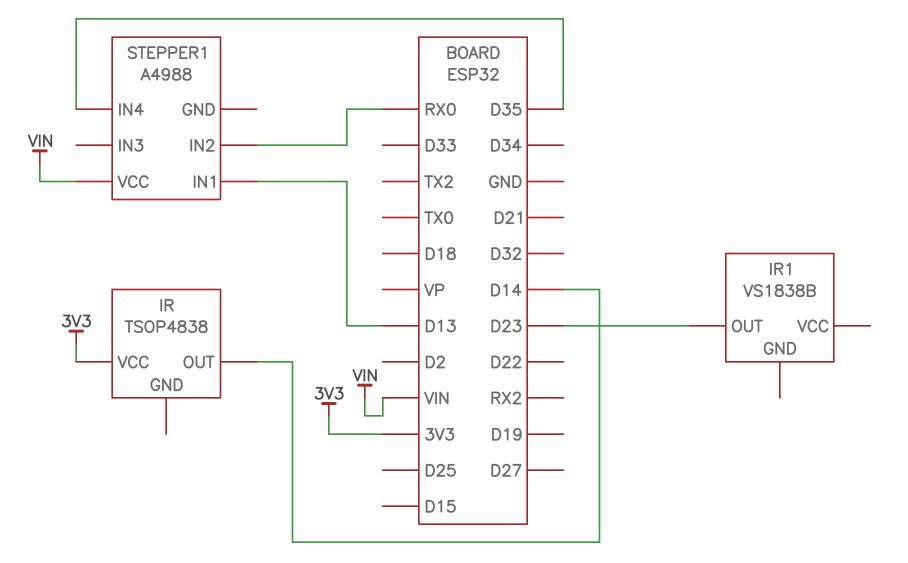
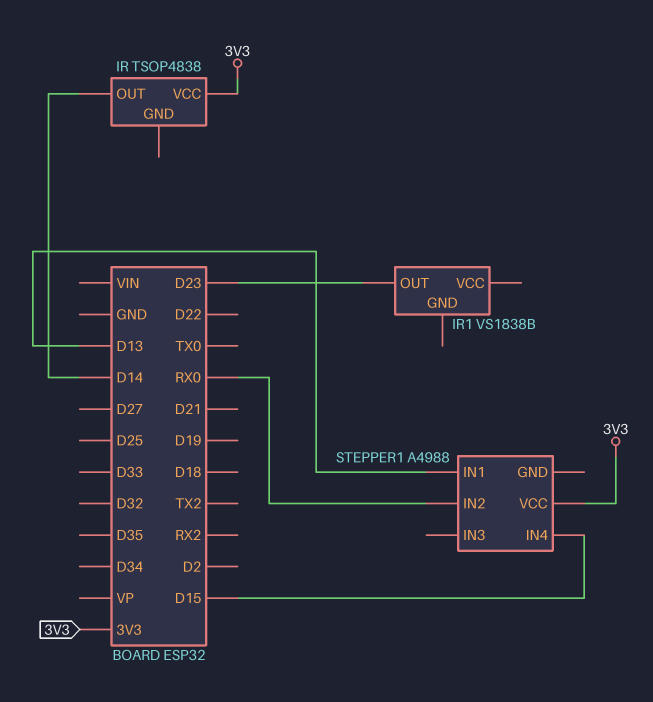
STEPPER1 pin IN4: D35 -> D15
STEPPER1 pin VCC: VIN -> 3V3

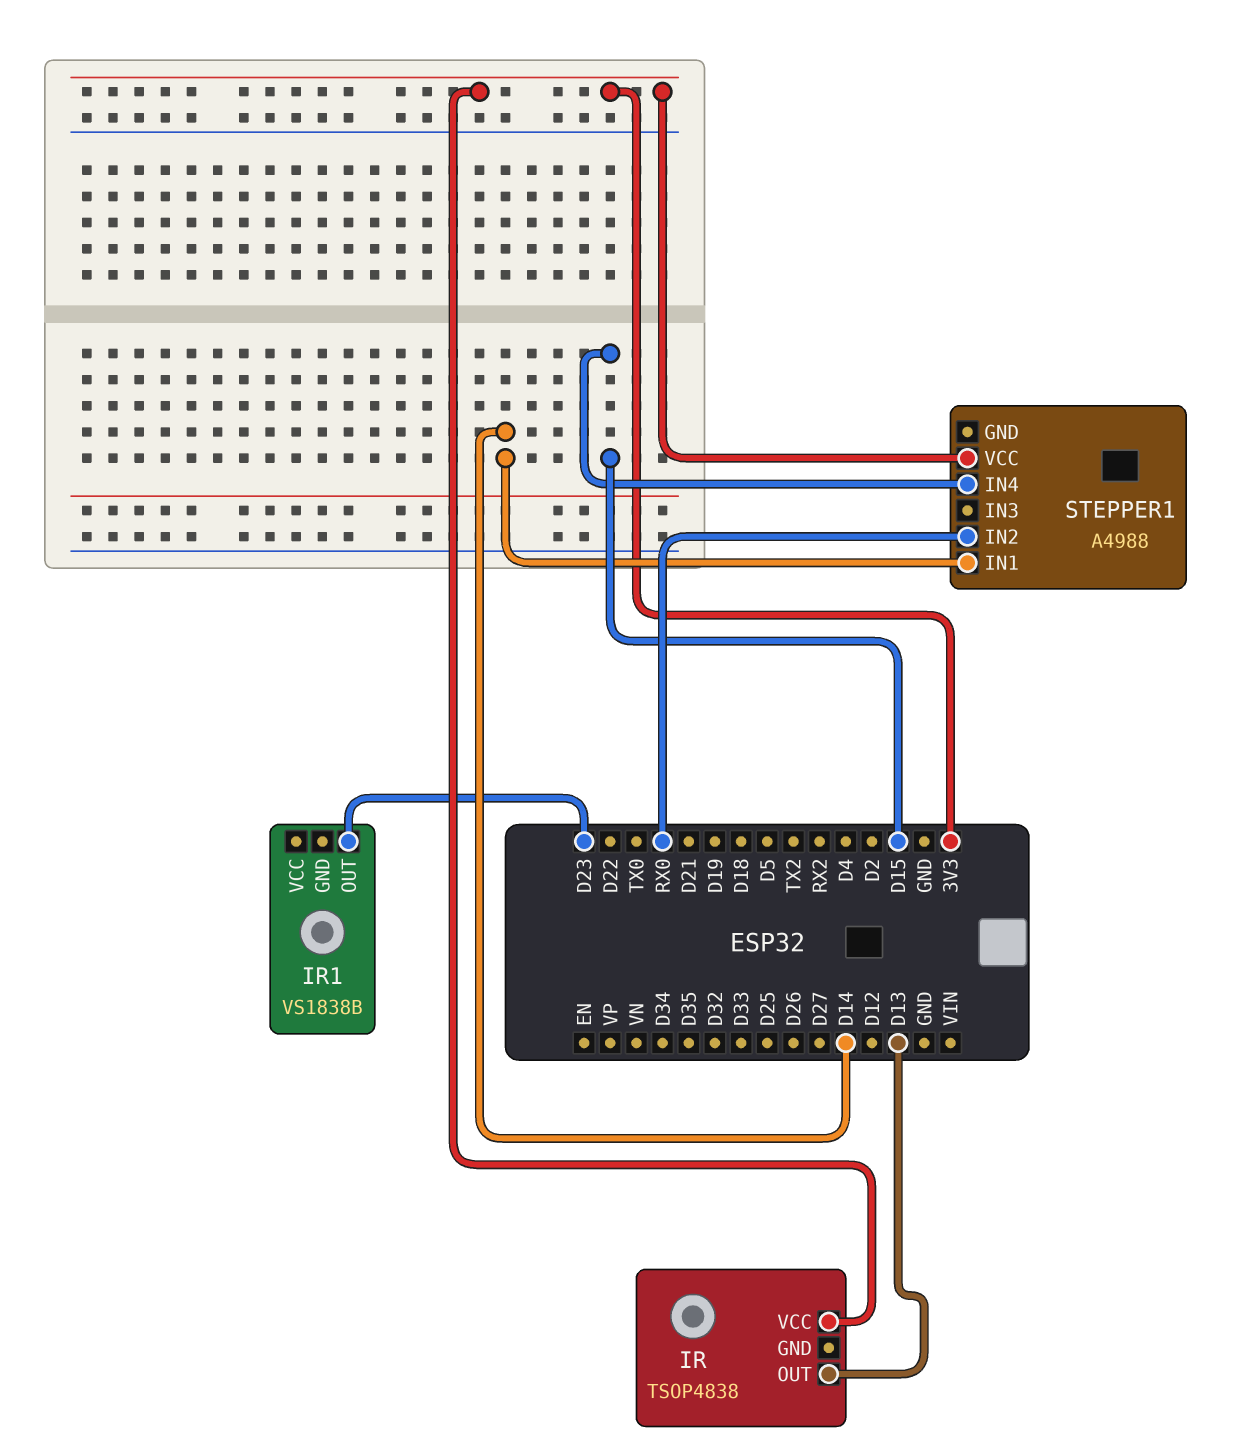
IR pin OUT: D14 -> D13
STEPPER1 pin IN1: D13 -> D14

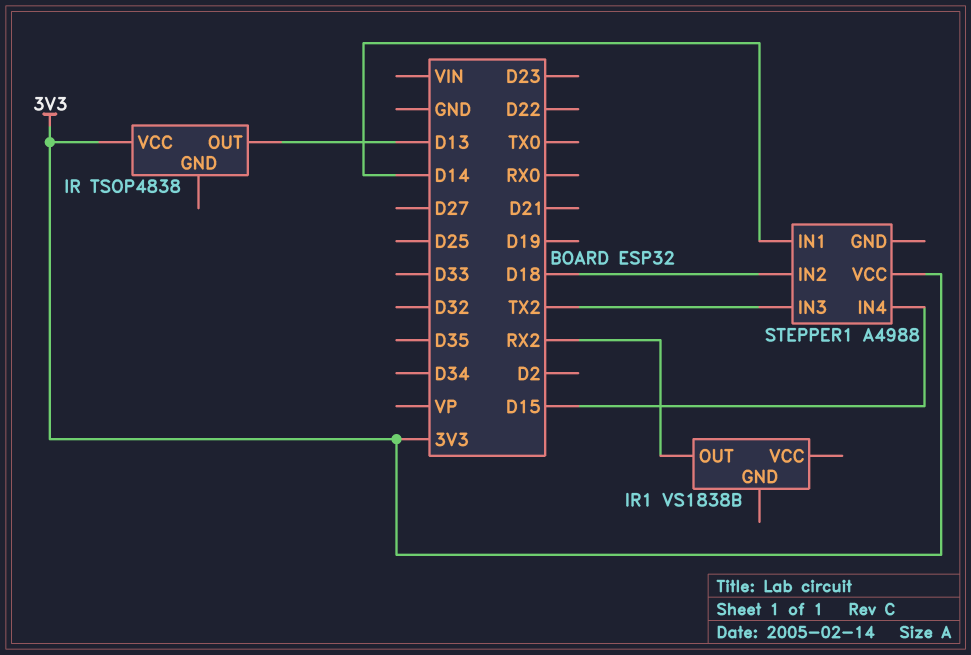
IR1 pin OUT: D23 -> RX2
STEPPER1 pin IN2: RX0 -> D18
STEPPER1 pin IN3: none -> TX2

